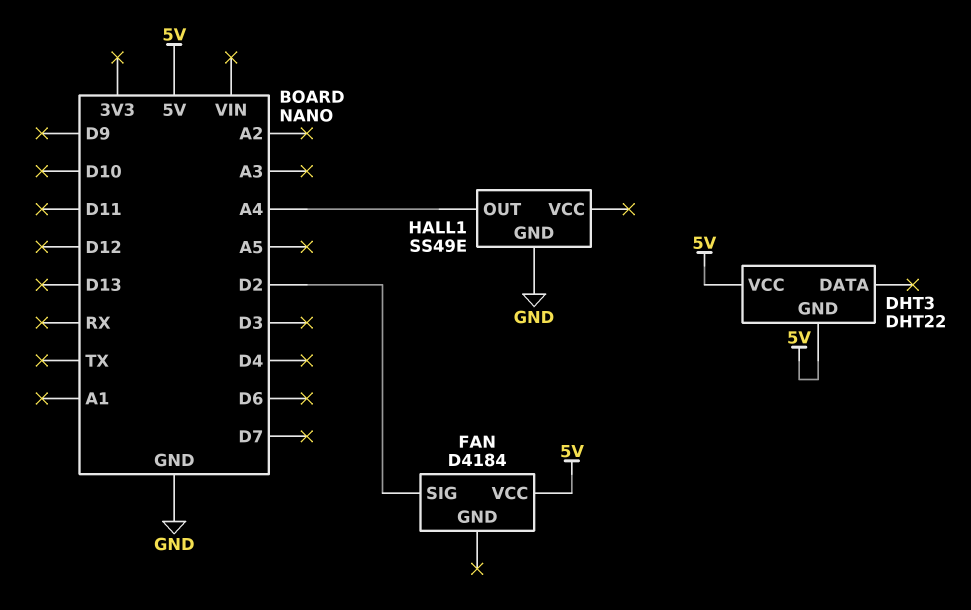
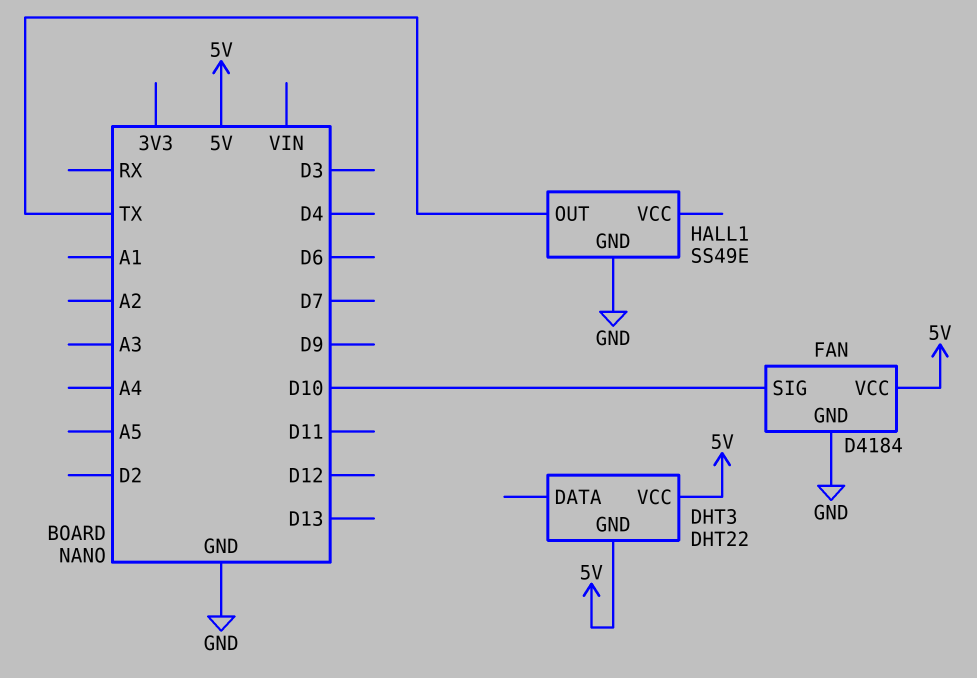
FAN pin GND: none -> GND
FAN pin SIG: D2 -> D10
HALL1 pin OUT: A4 -> TX

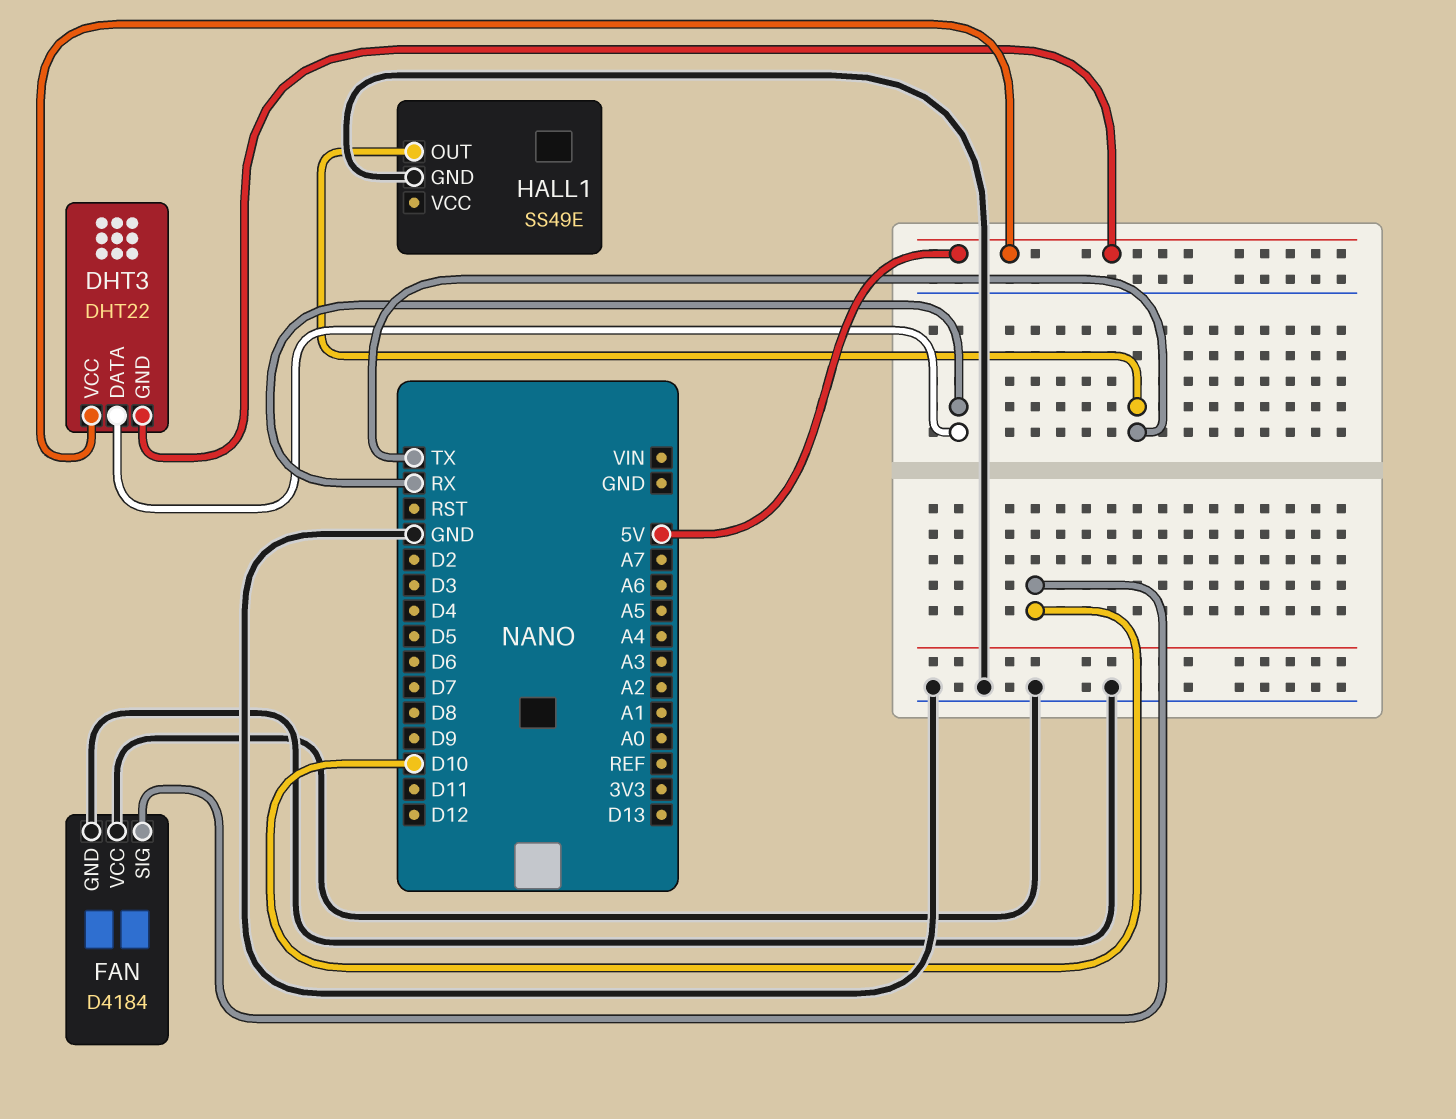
DHT3 pin DATA: none -> RX
FAN pin VCC: 5V -> GND

